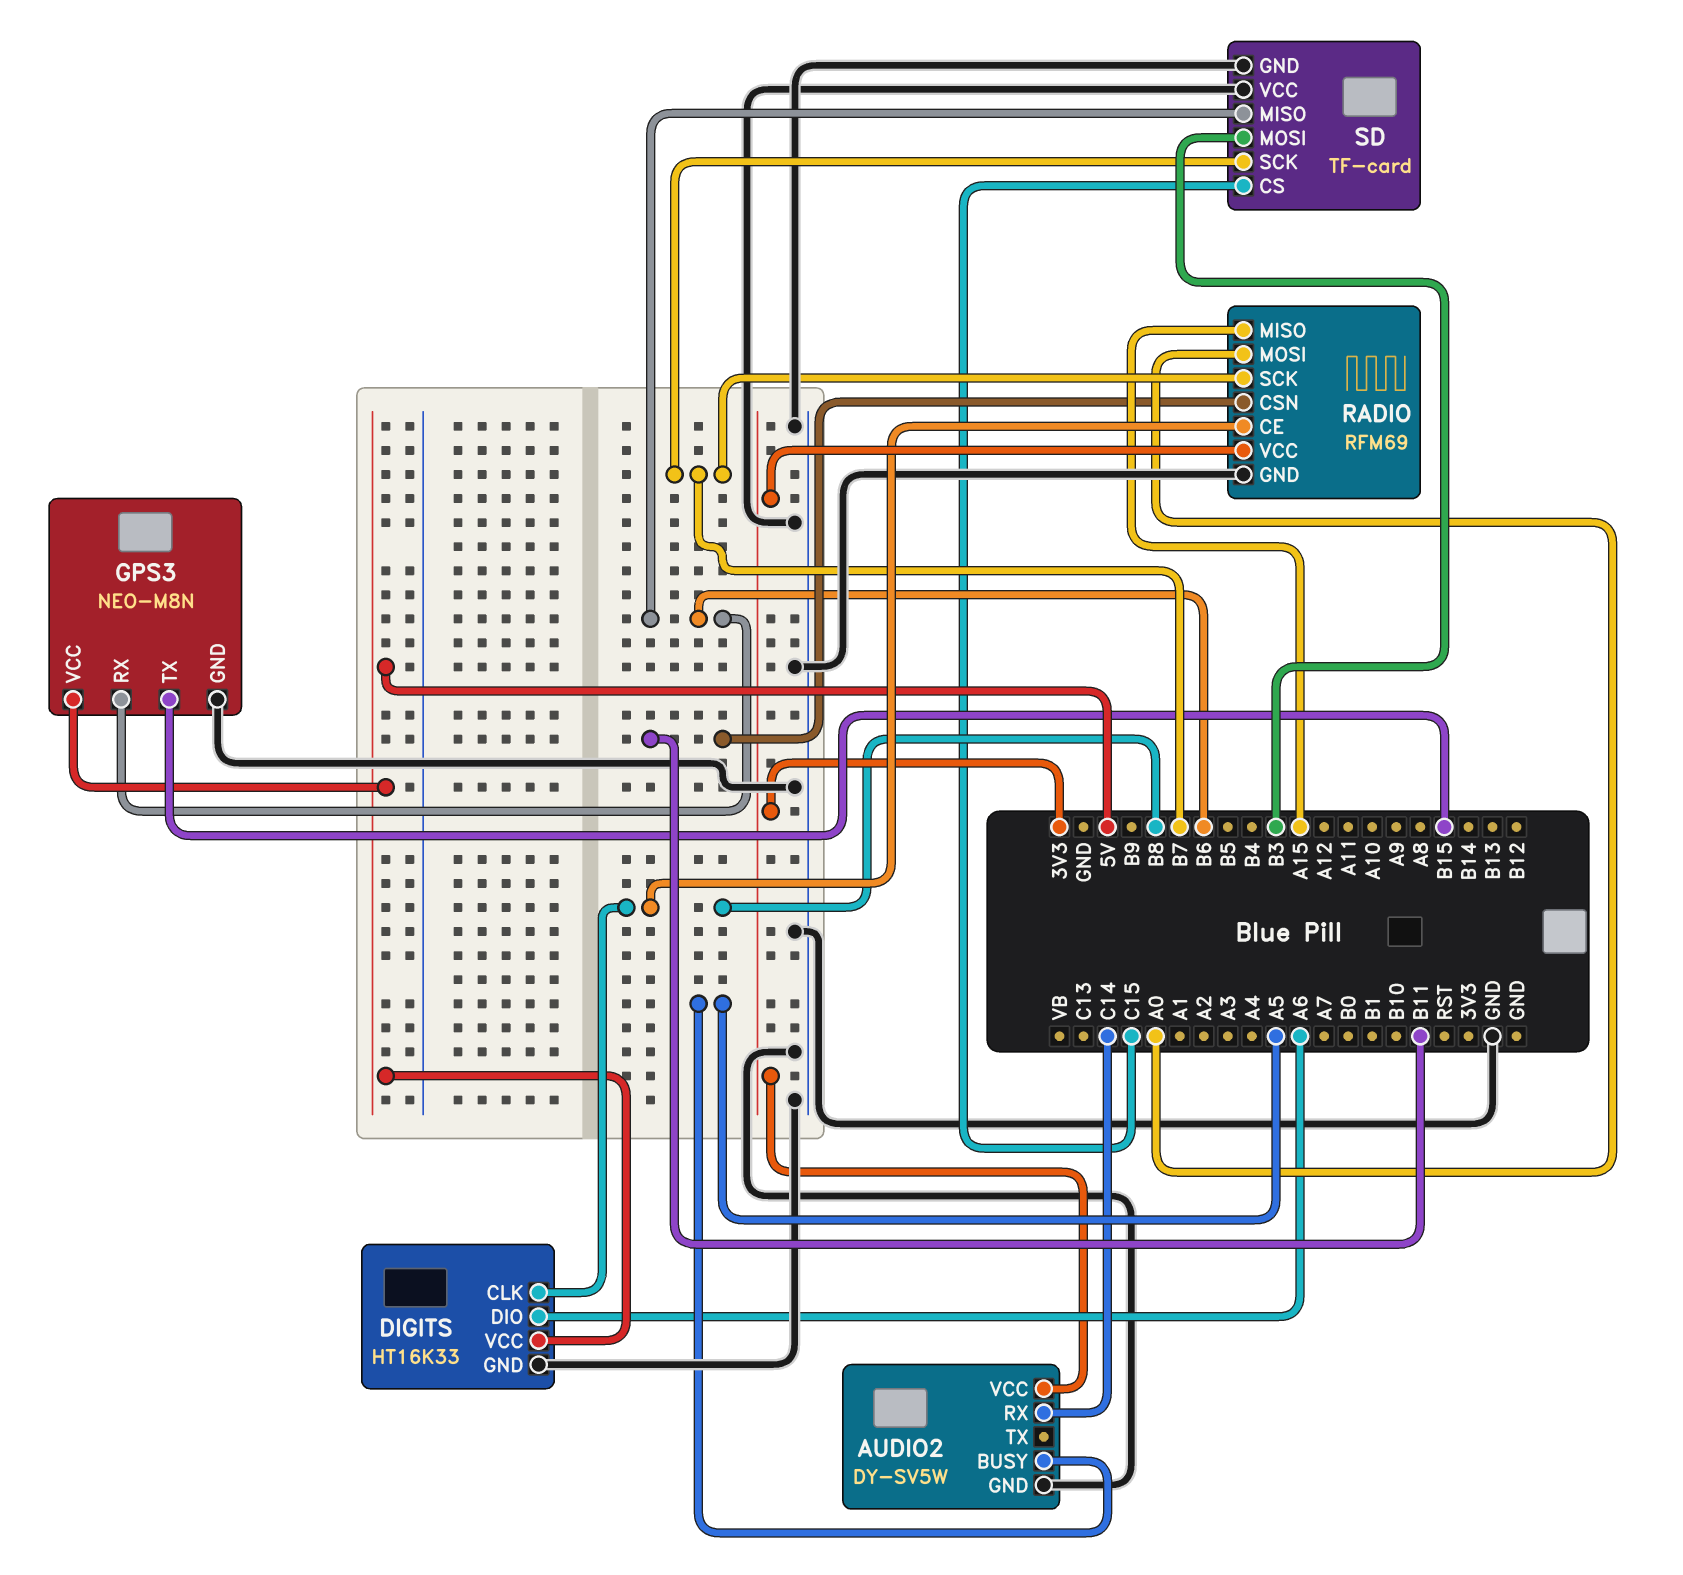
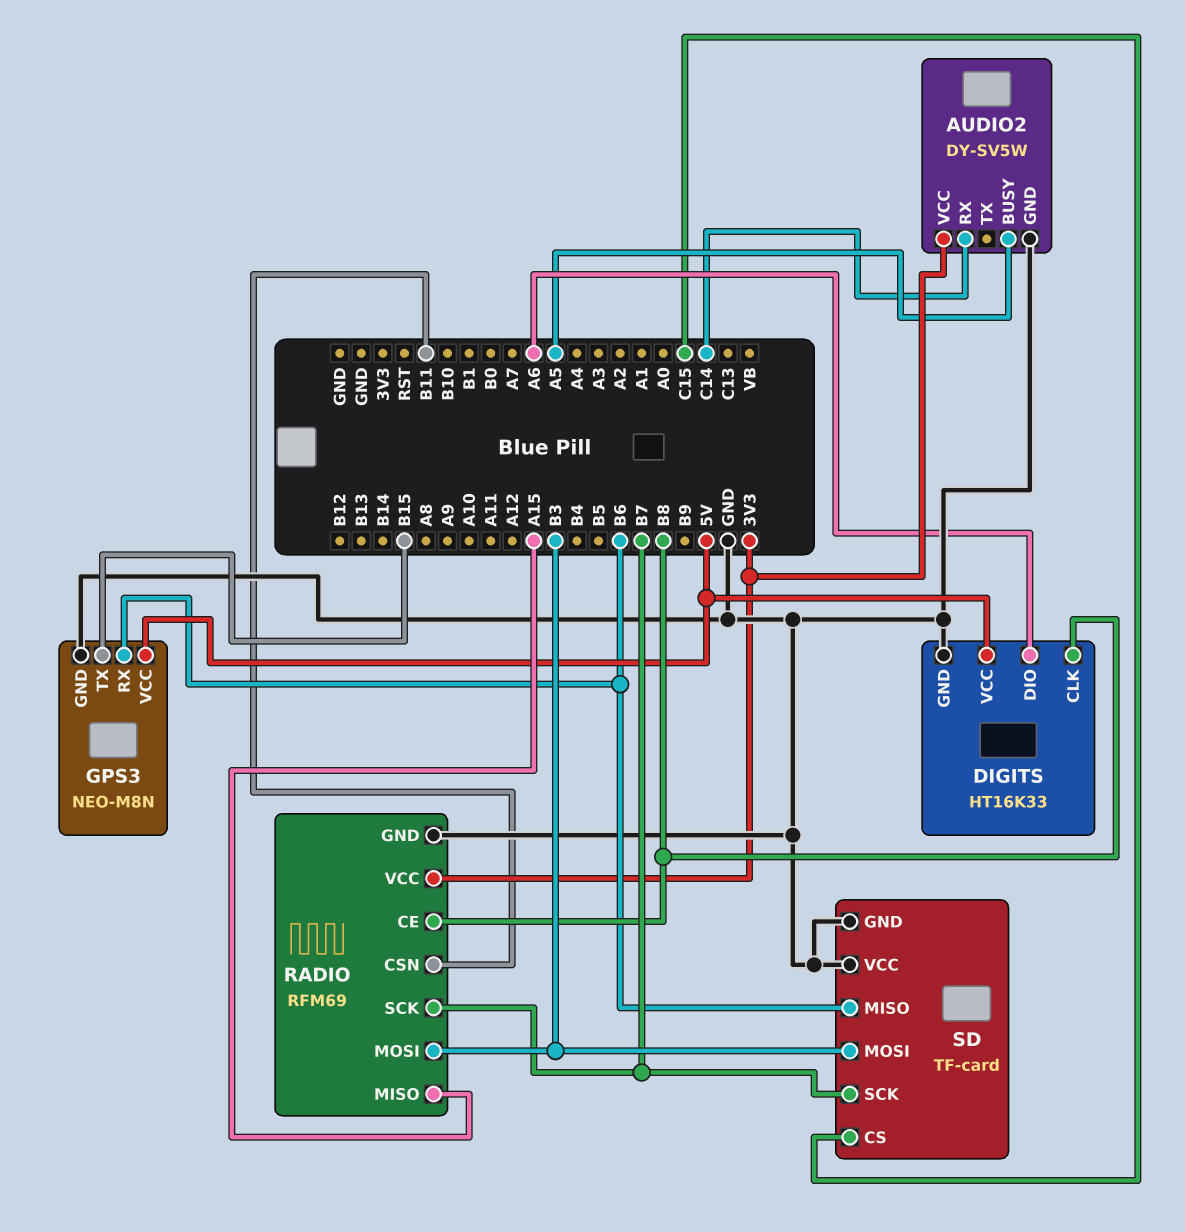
RADIO pin MOSI: A0 -> B3

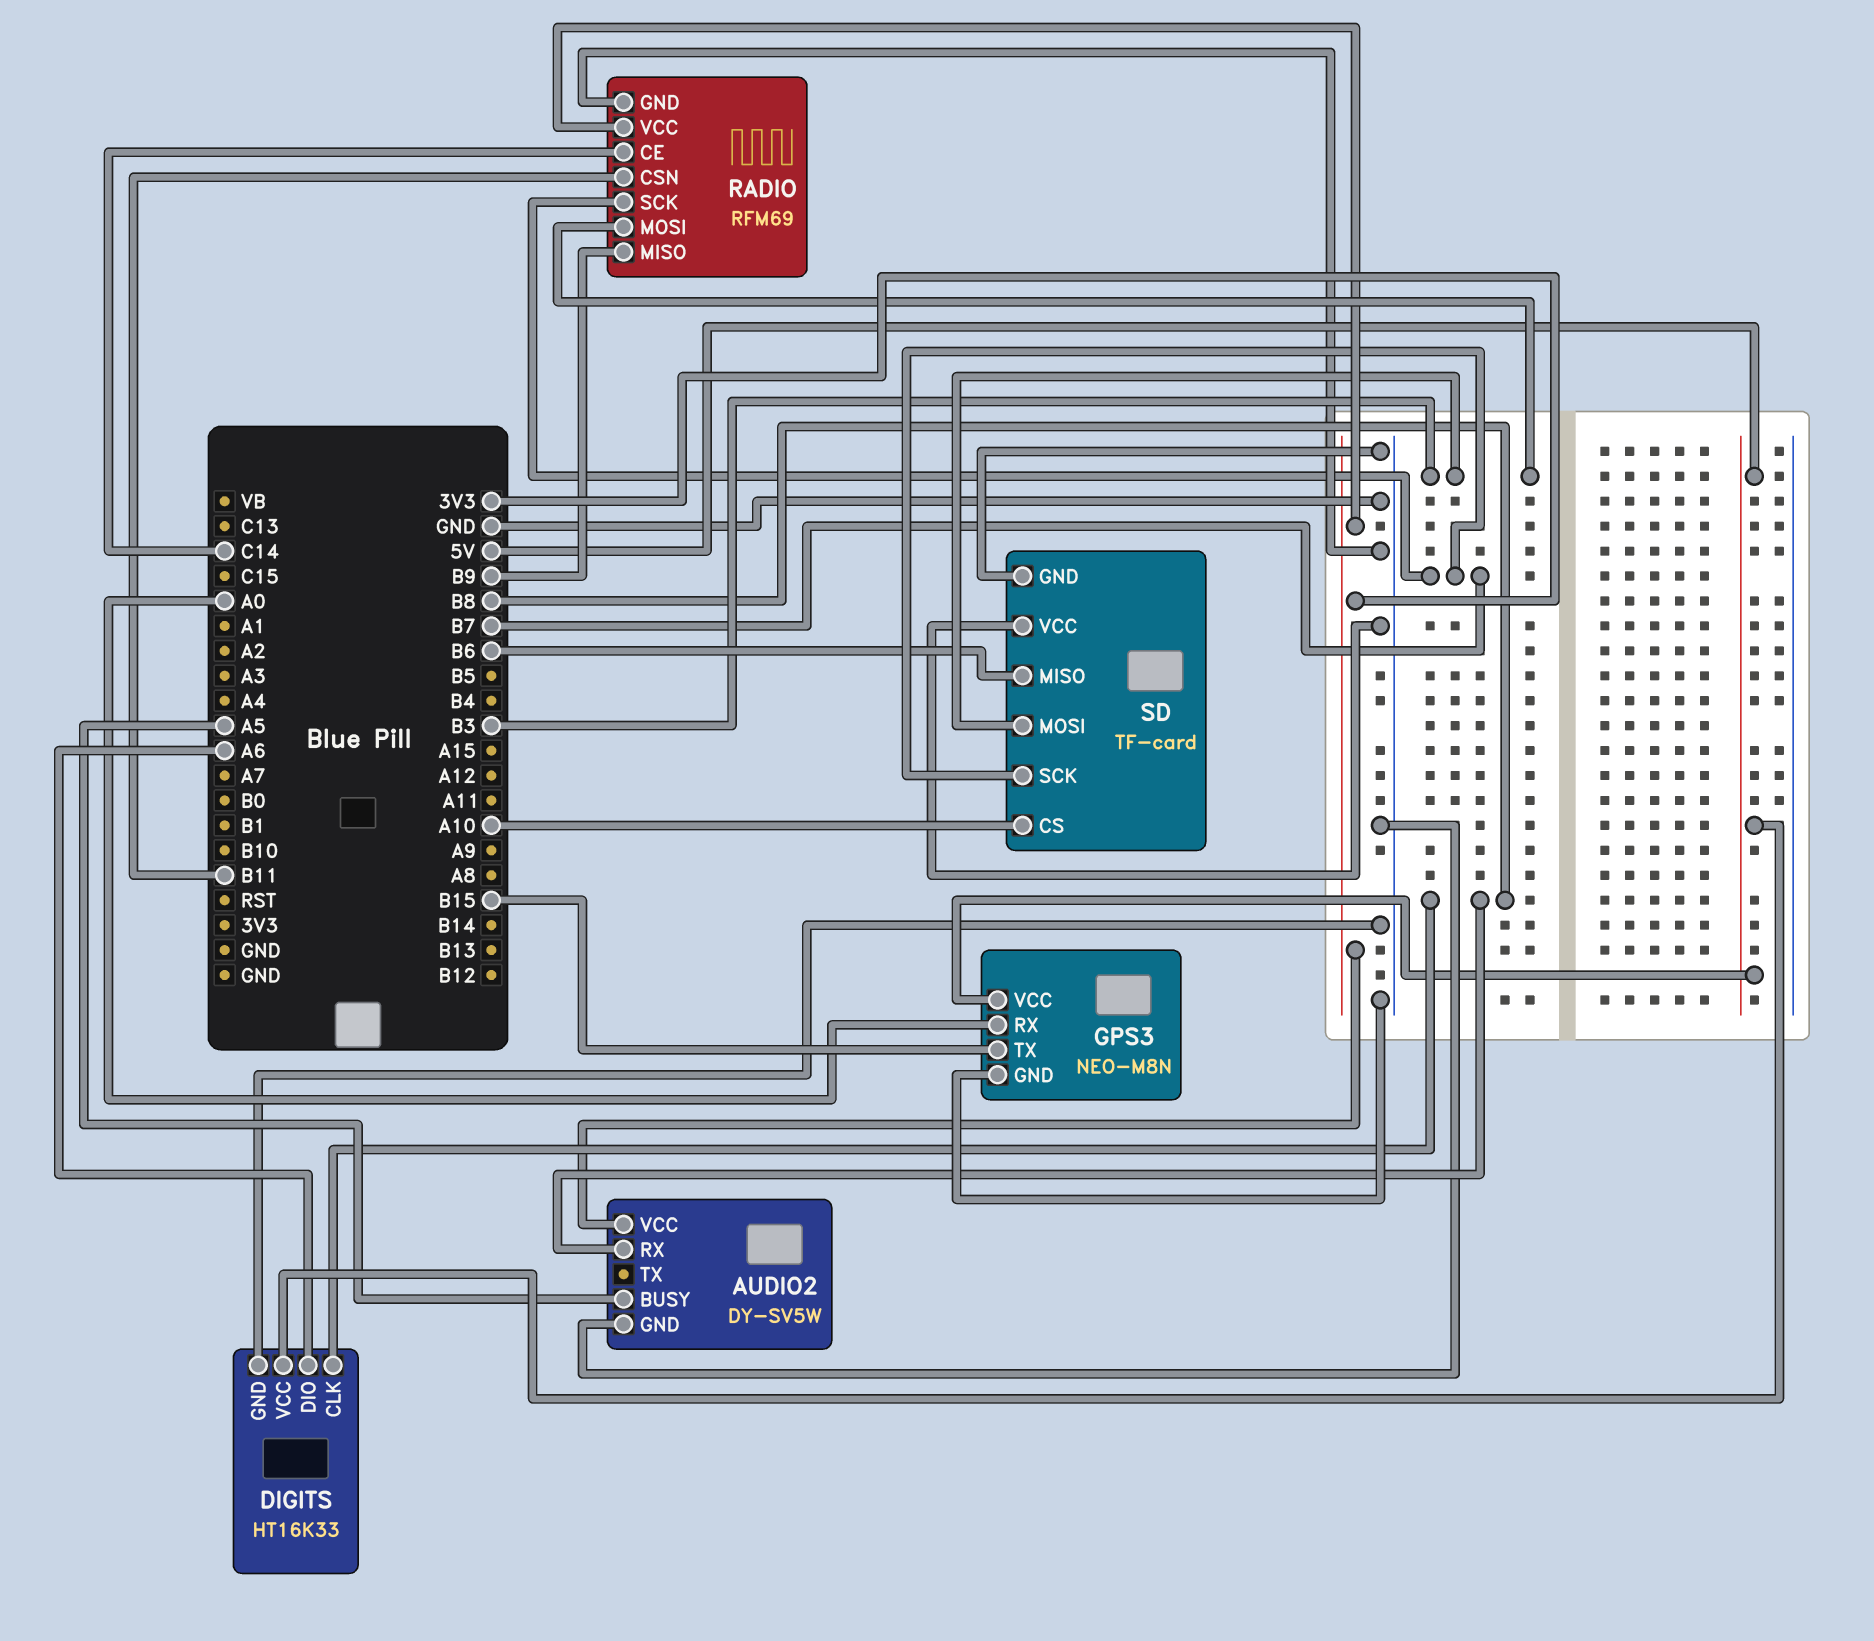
AUDIO2 pin RX: C14 -> B8
GPS3 pin RX: B6 -> A0
RADIO pin CE: B8 -> C14
RADIO pin MISO: A15 -> B9
SD pin CS: C15 -> A10

